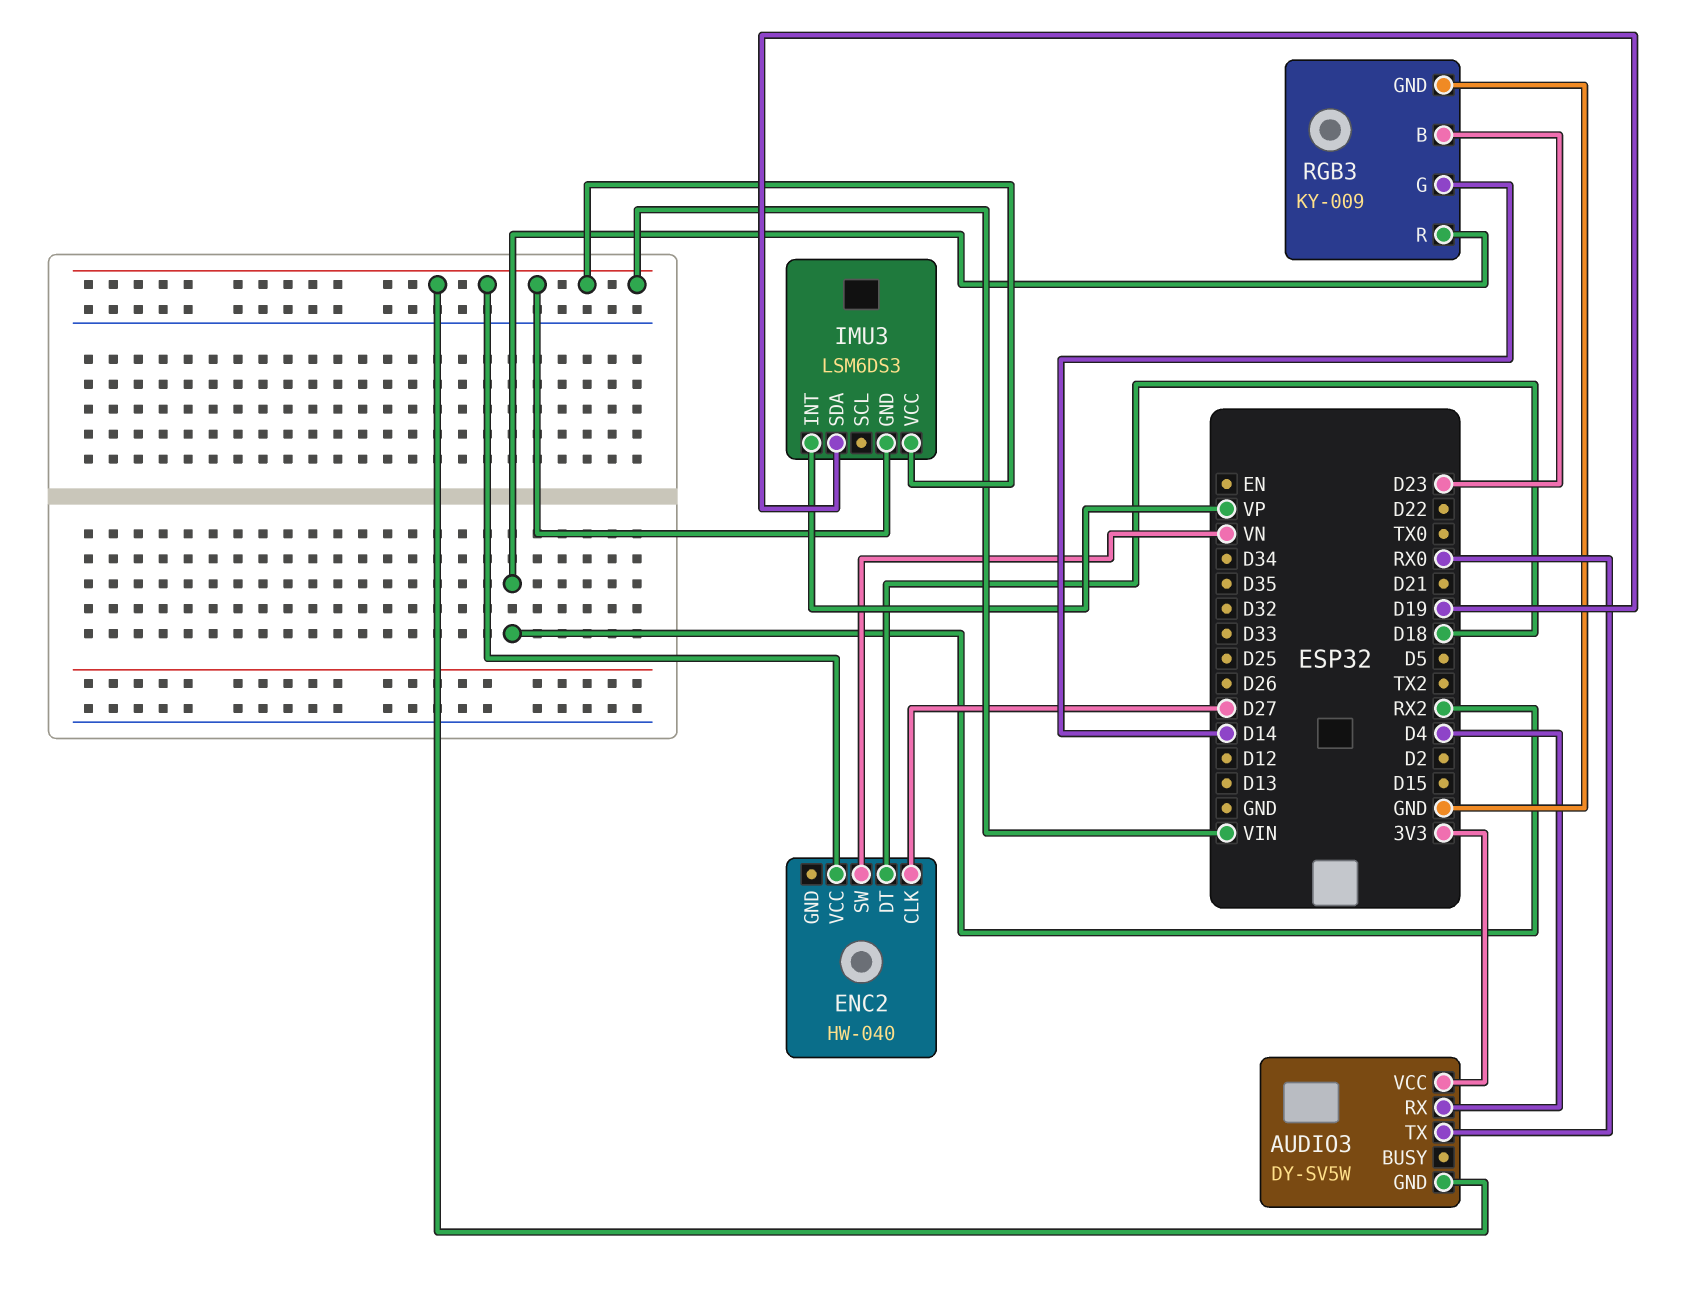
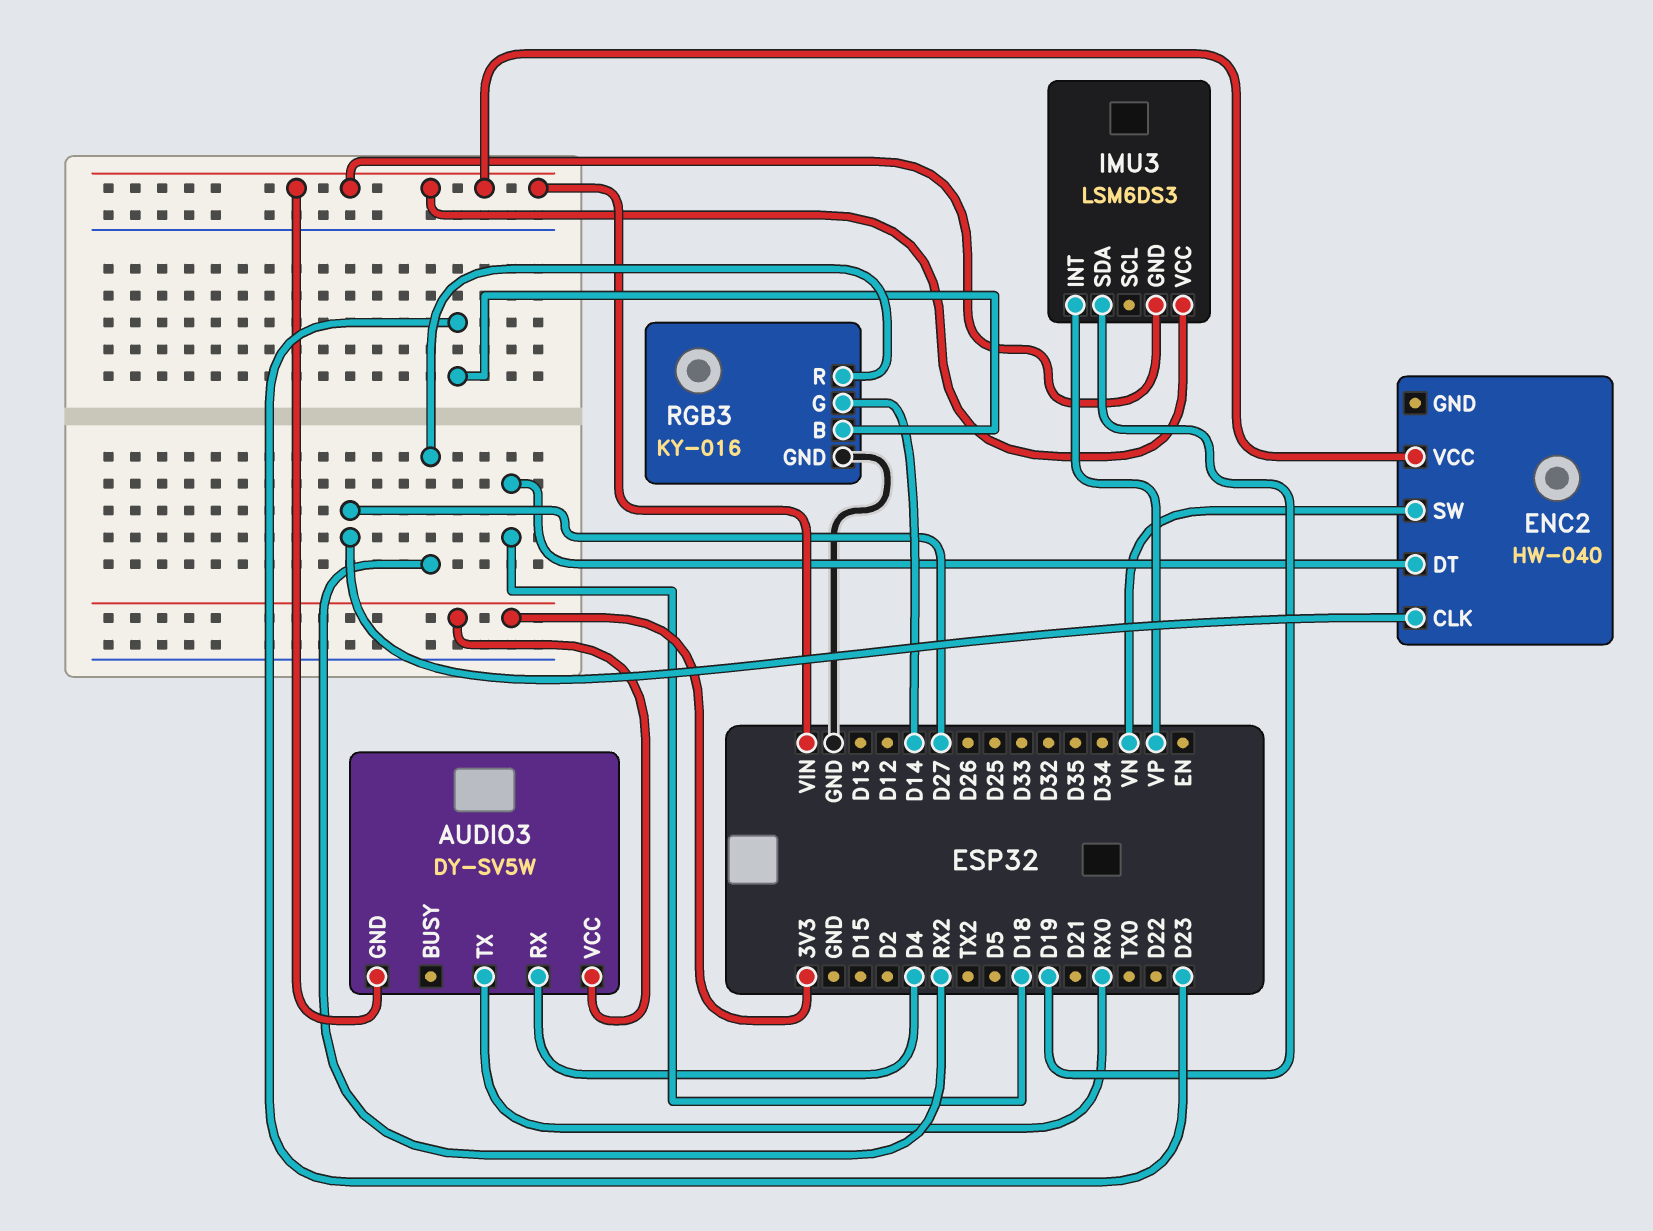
RGB3: KY-009 -> KY-016

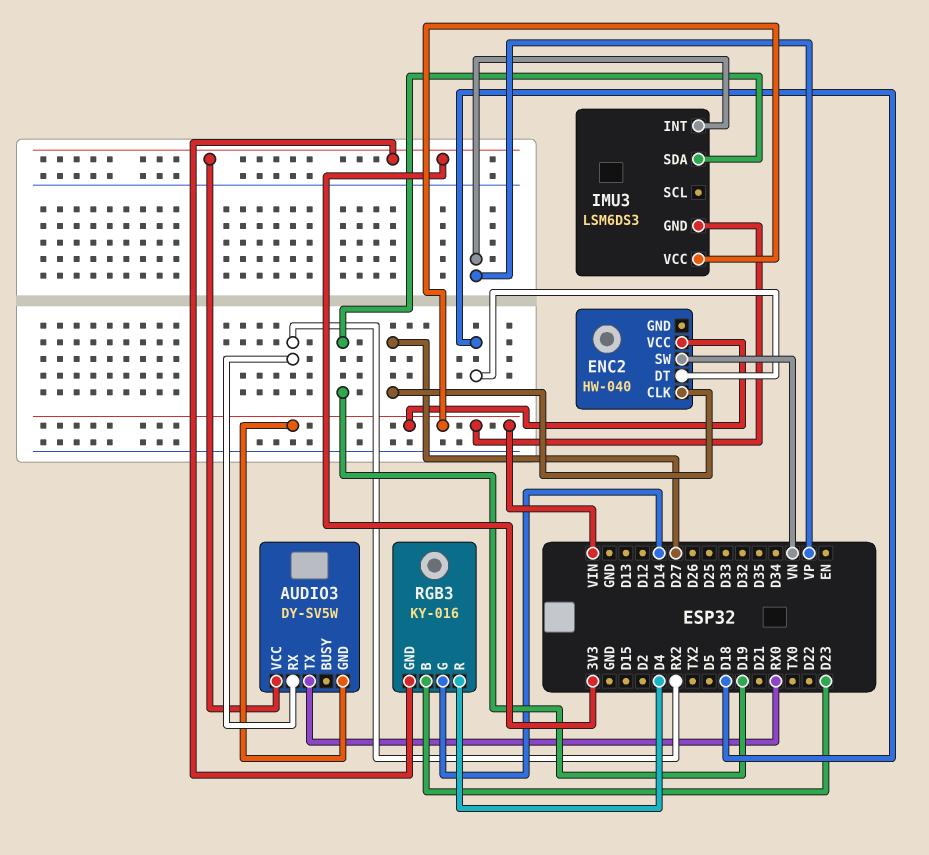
AUDIO3 pin RX: D4 -> RX2
RGB3 pin GND: GND -> 3V3
RGB3 pin R: RX2 -> D4

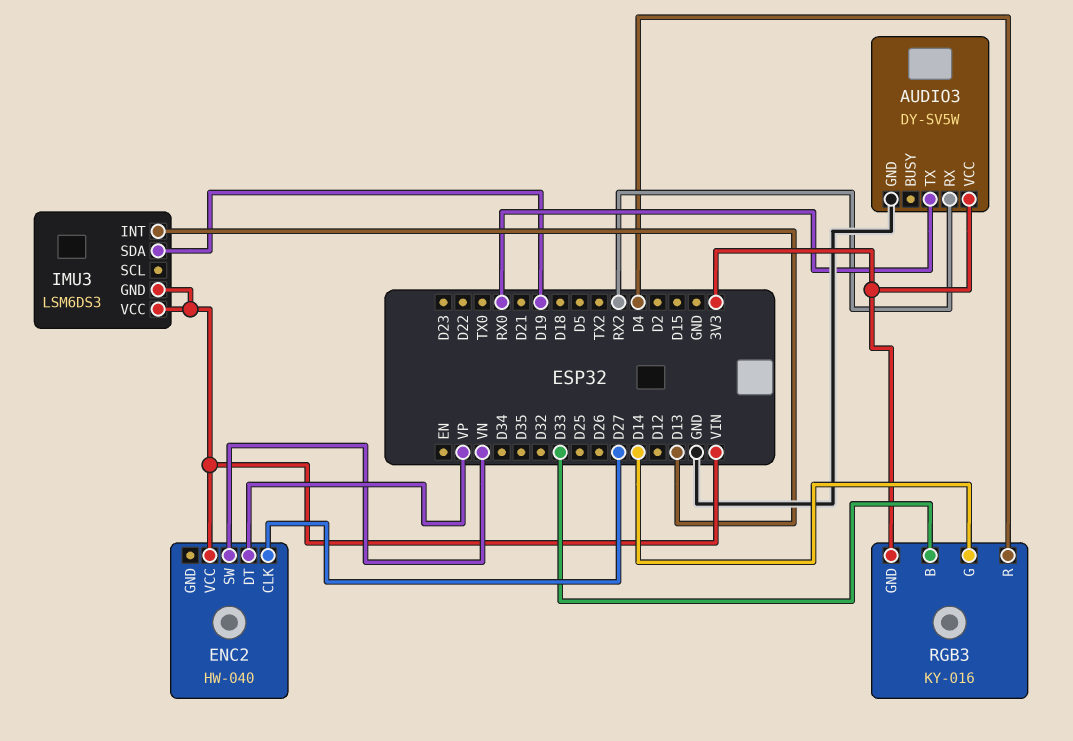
AUDIO3 pin GND: VIN -> GND
ENC2 pin DT: D18 -> VP
IMU3 pin INT: VP -> D13
RGB3 pin B: D23 -> D33

